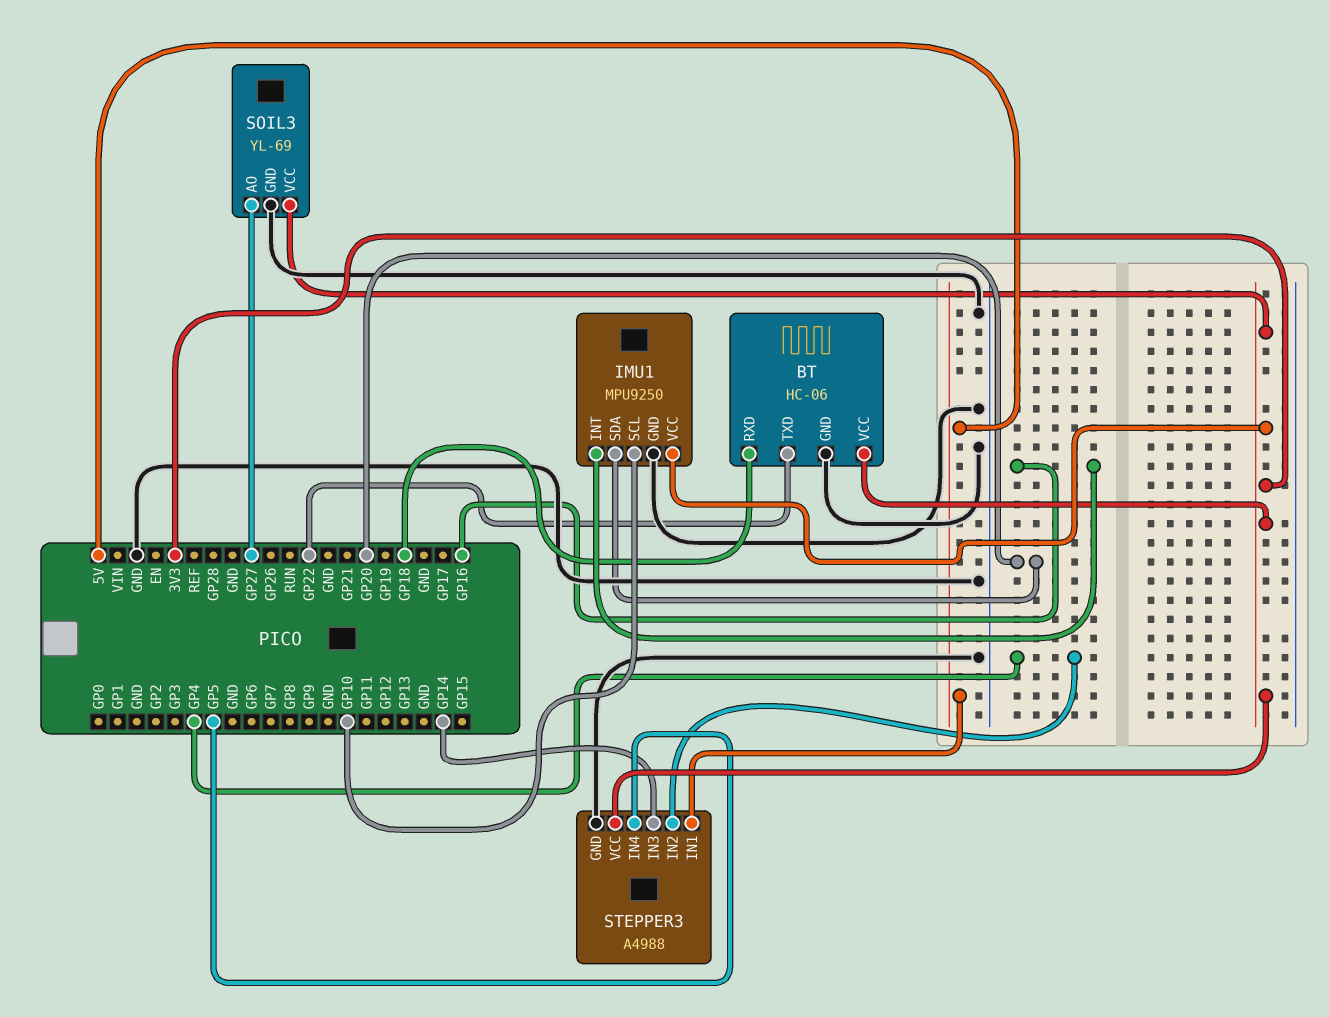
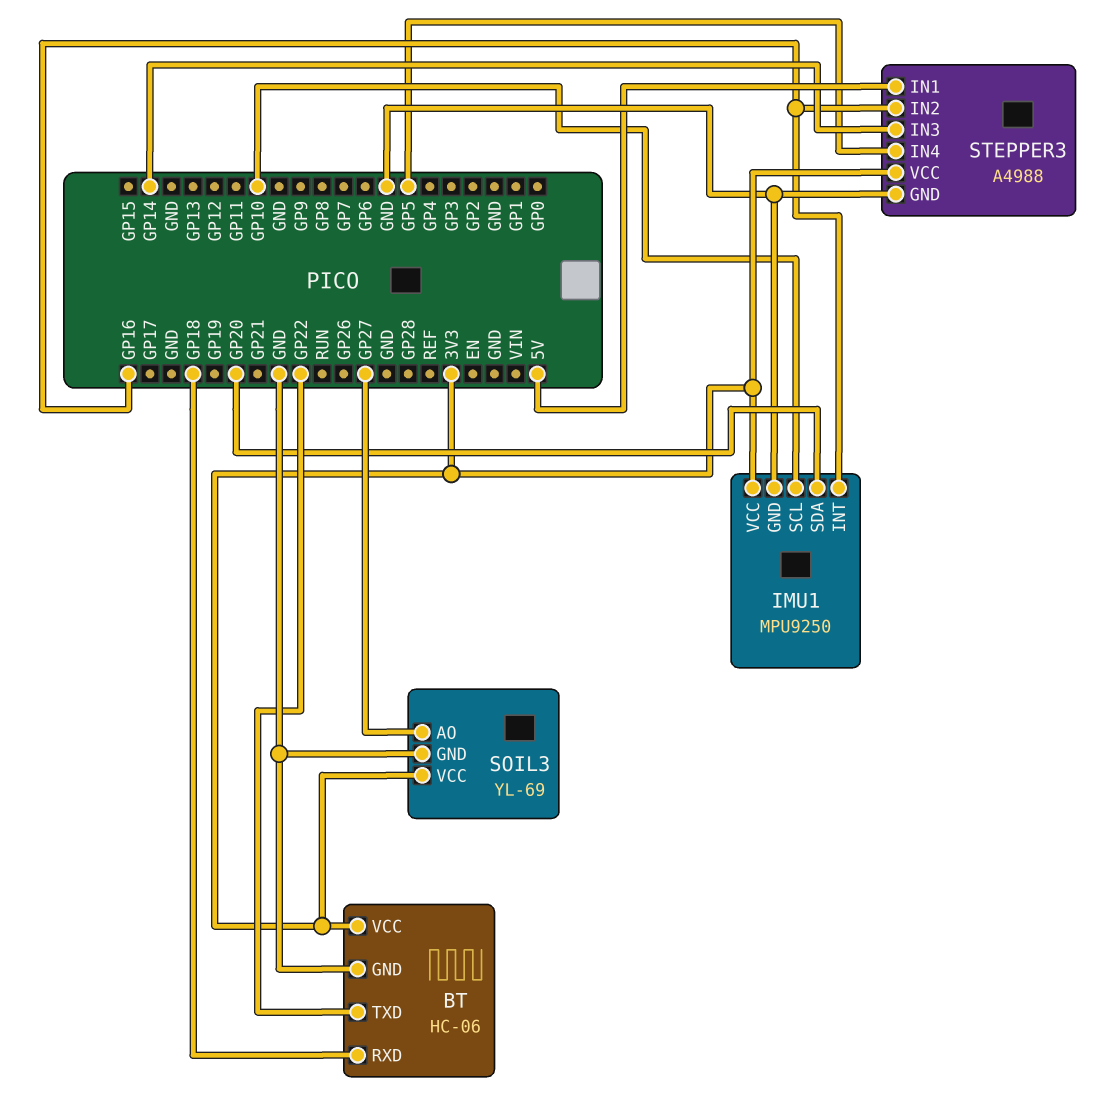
STEPPER3 pin IN2: GP4 -> GP16

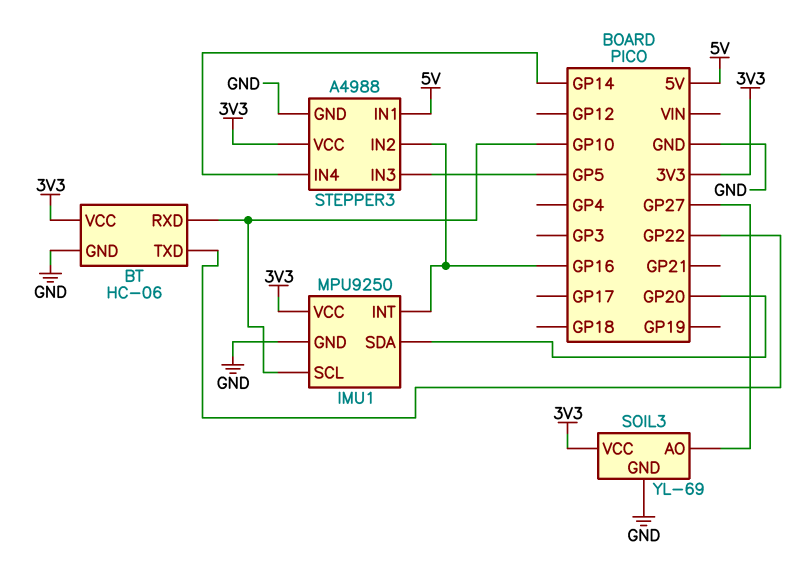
BT pin RXD: GP18 -> GP10
STEPPER3 pin IN3: GP14 -> GP5
STEPPER3 pin IN4: GP5 -> GP14

